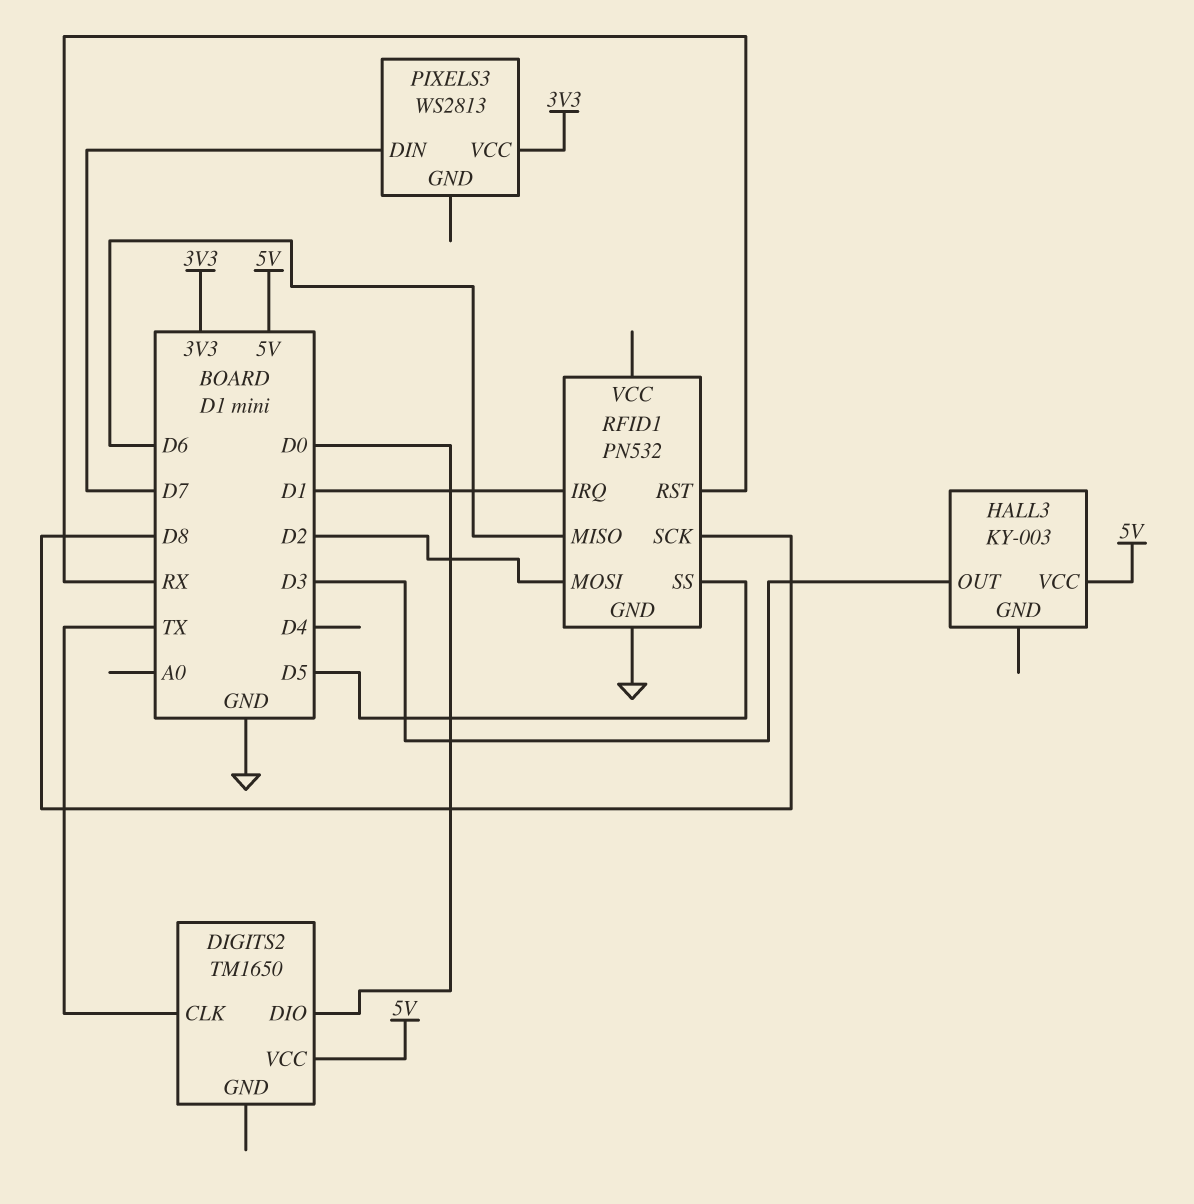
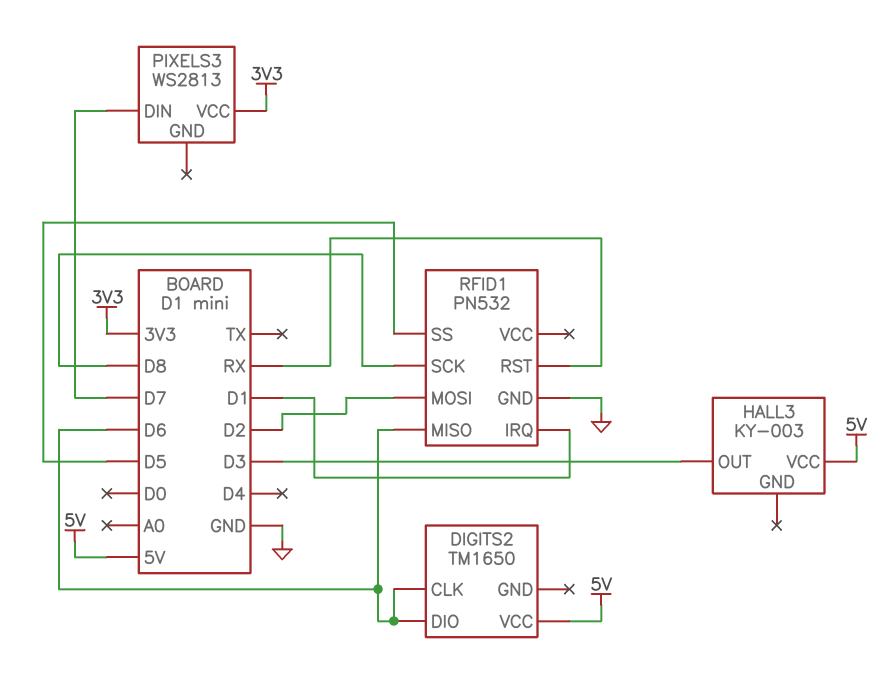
DIGITS2 pin CLK: TX -> D6
DIGITS2 pin DIO: D0 -> D6

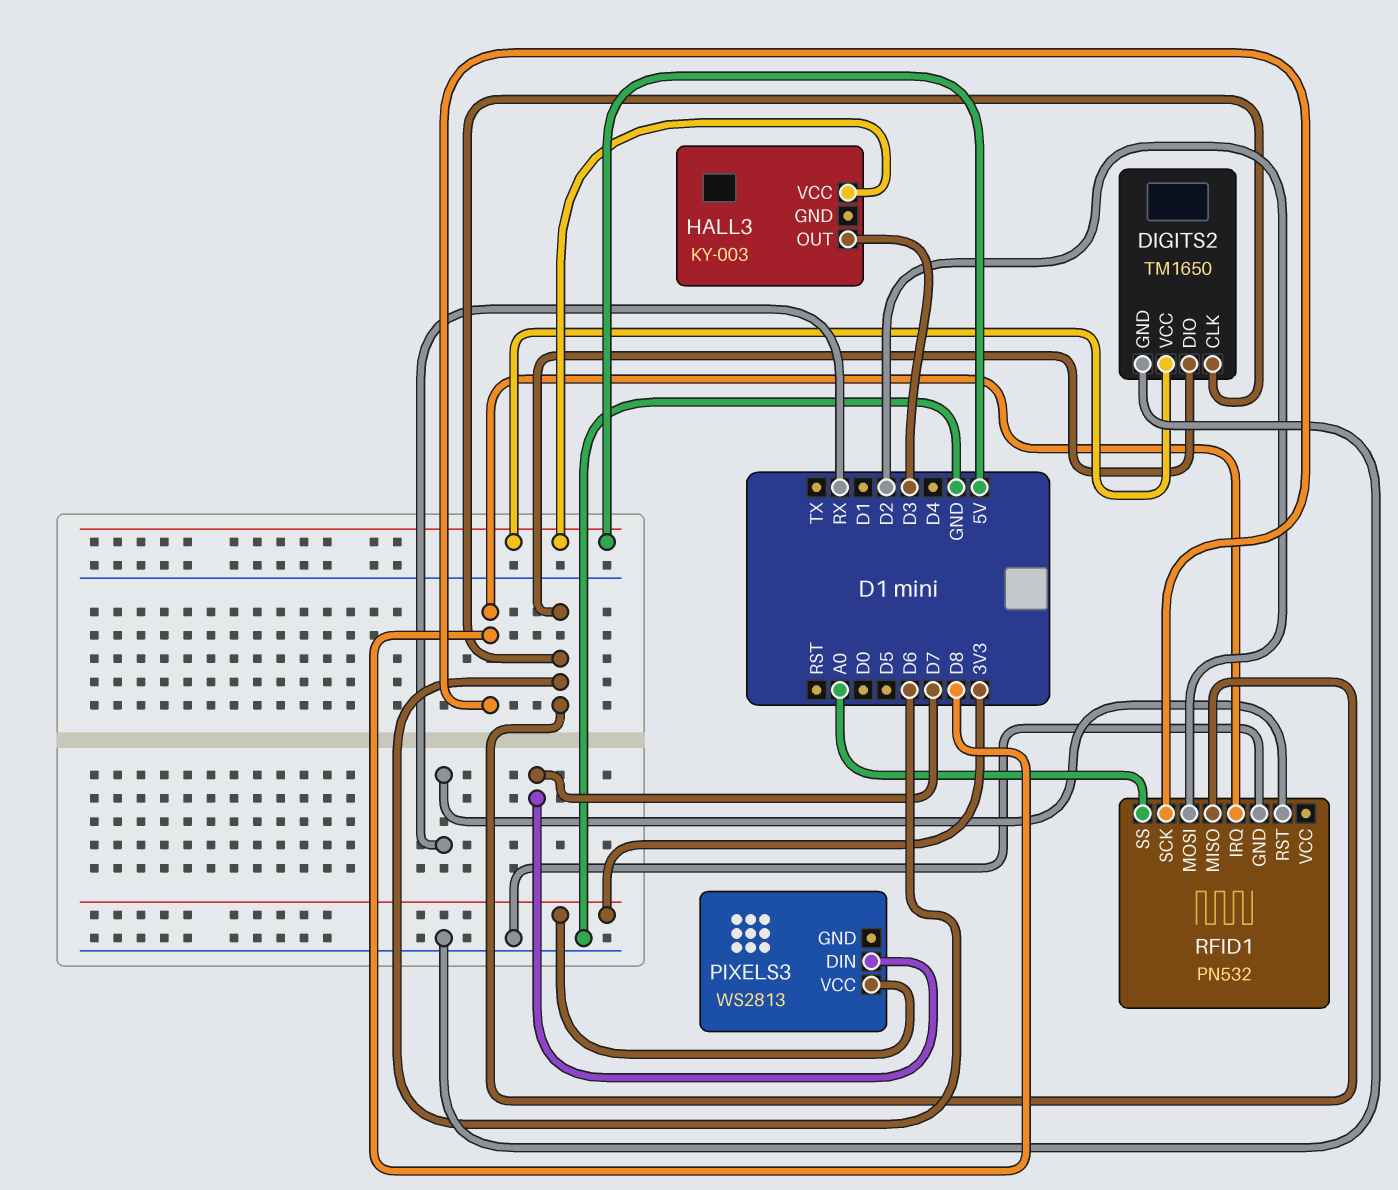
DIGITS2 pin GND: none -> GND
RFID1 pin IRQ: D1 -> D8
RFID1 pin SS: D5 -> A0

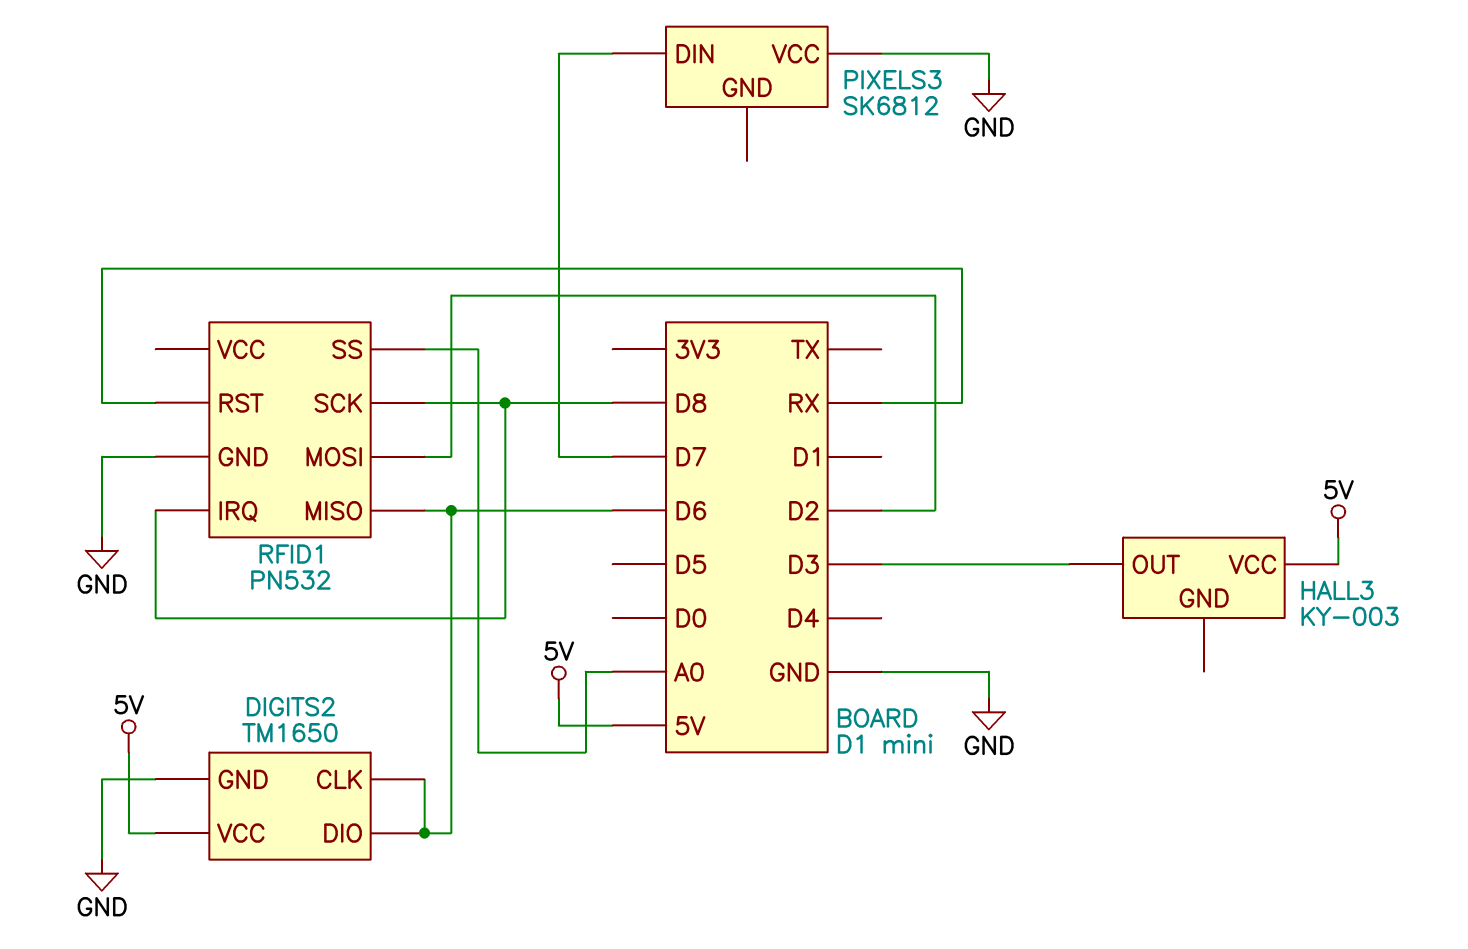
PIXELS3: WS2813 -> SK6812
PIXELS3 pin VCC: 3V3 -> GND

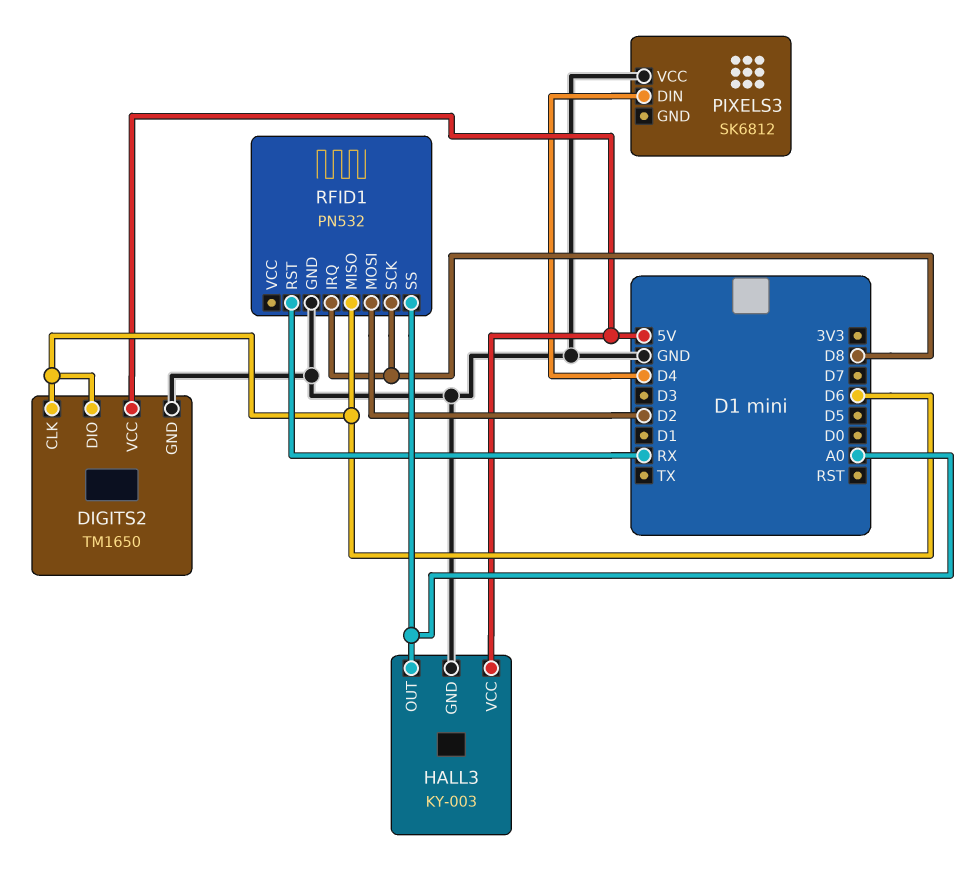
HALL3 pin GND: none -> GND
HALL3 pin OUT: D3 -> A0
PIXELS3 pin DIN: D7 -> D4

